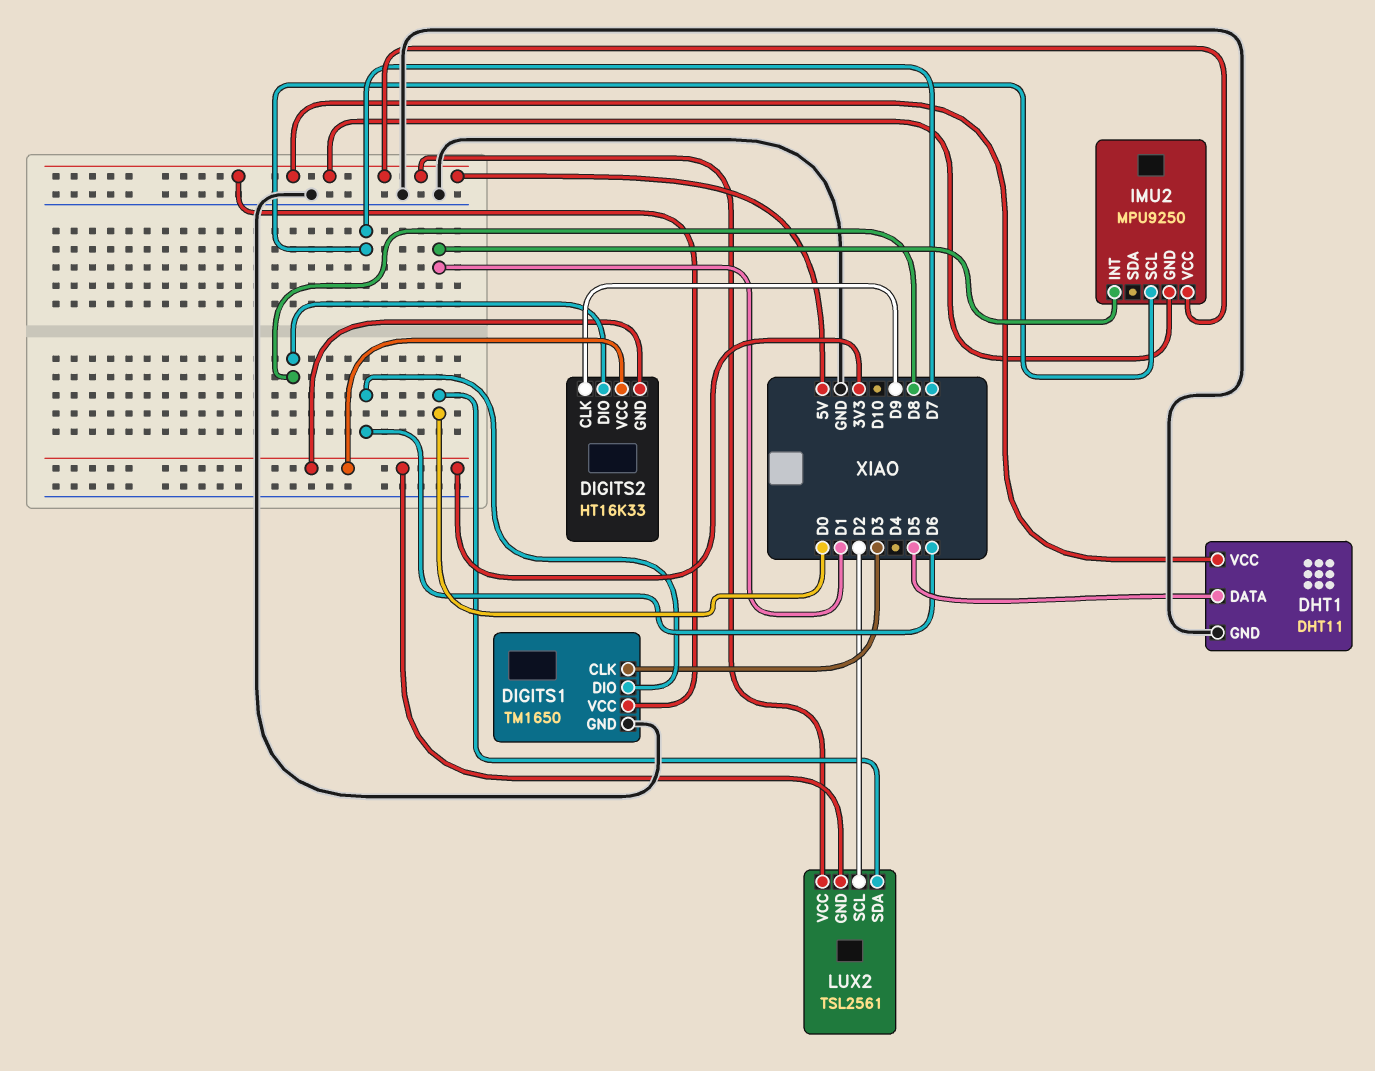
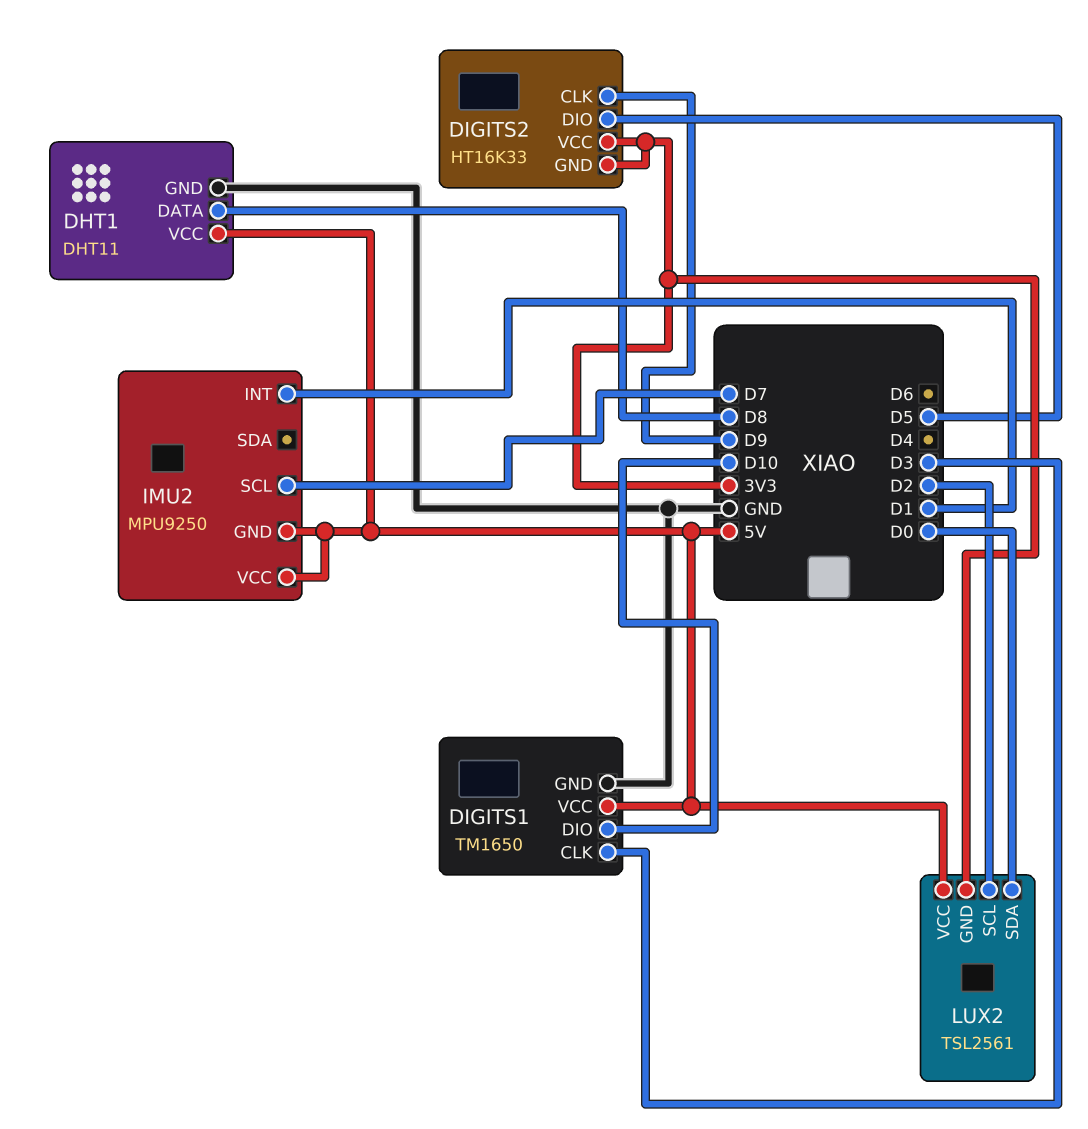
DHT1 pin DATA: D5 -> D8
DIGITS1 pin DIO: D6 -> D10
DIGITS2 pin DIO: D8 -> D5

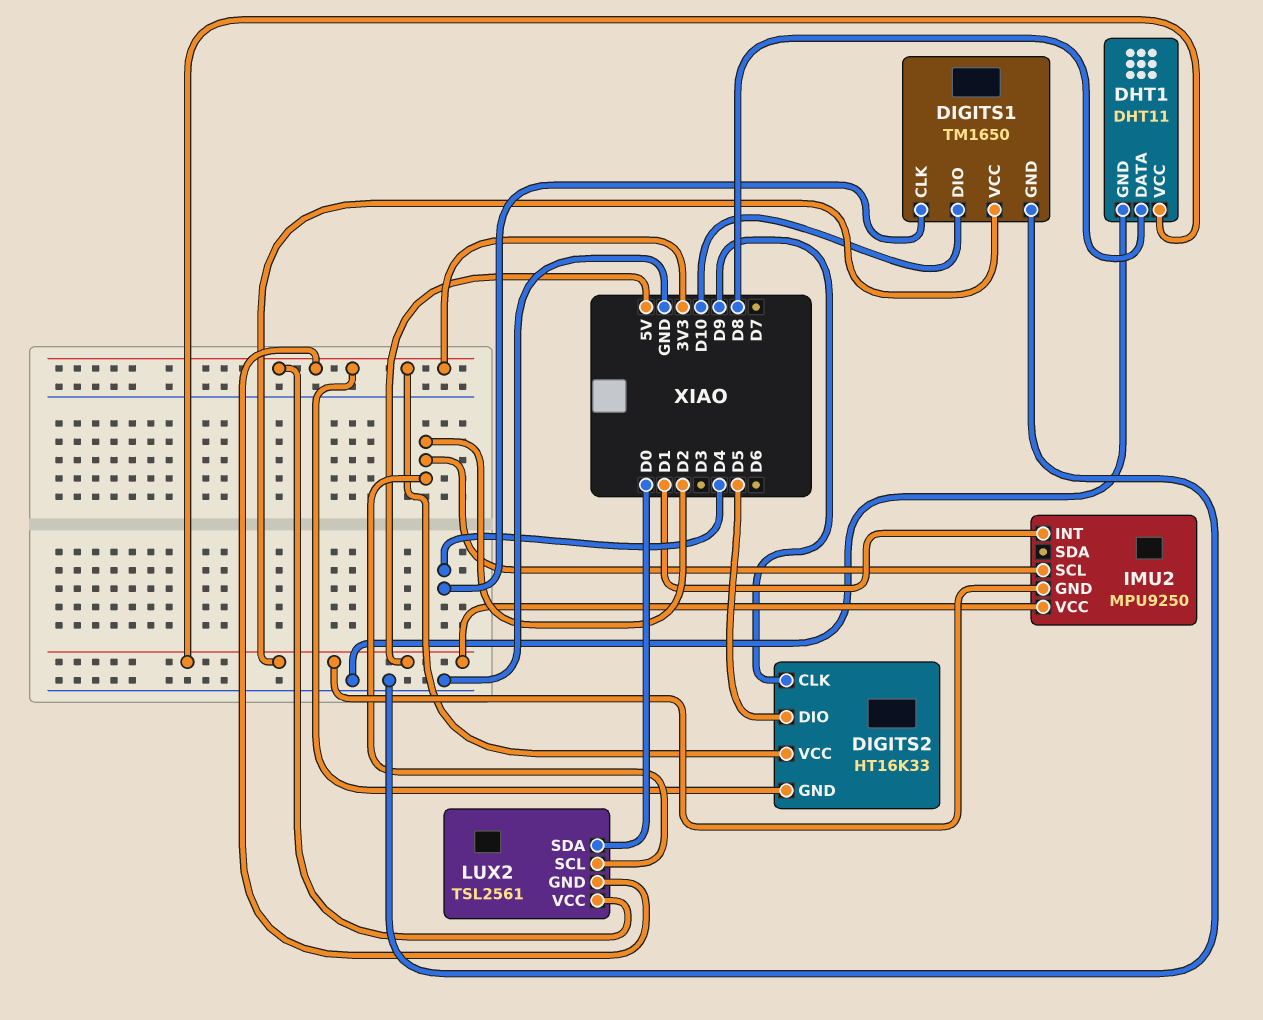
DIGITS1 pin CLK: D3 -> D4
IMU2 pin SCL: D7 -> D2
LUX2 pin VCC: 5V -> 3V3

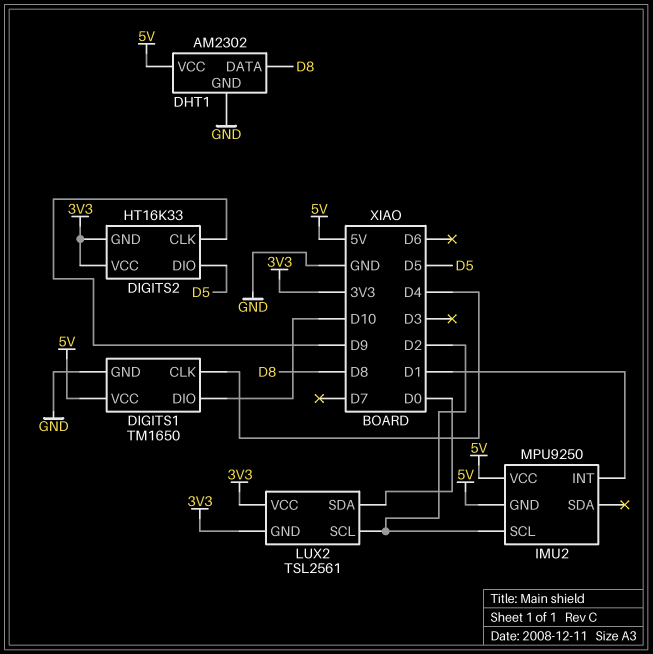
DHT1: DHT11 -> AM2302

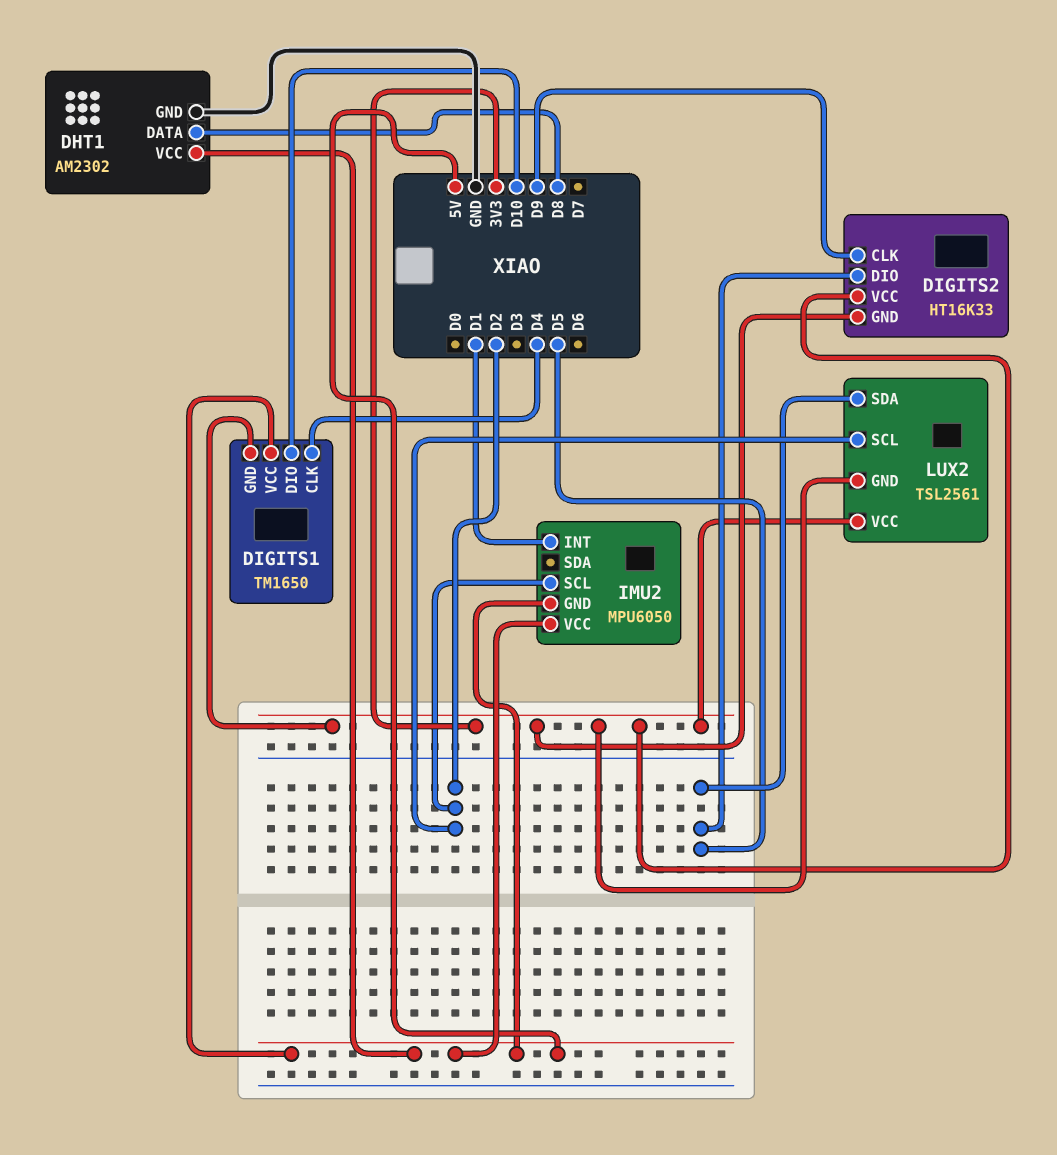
DIGITS1 pin GND: GND -> 3V3
IMU2: MPU9250 -> MPU6050
LUX2 pin SDA: D0 -> D5

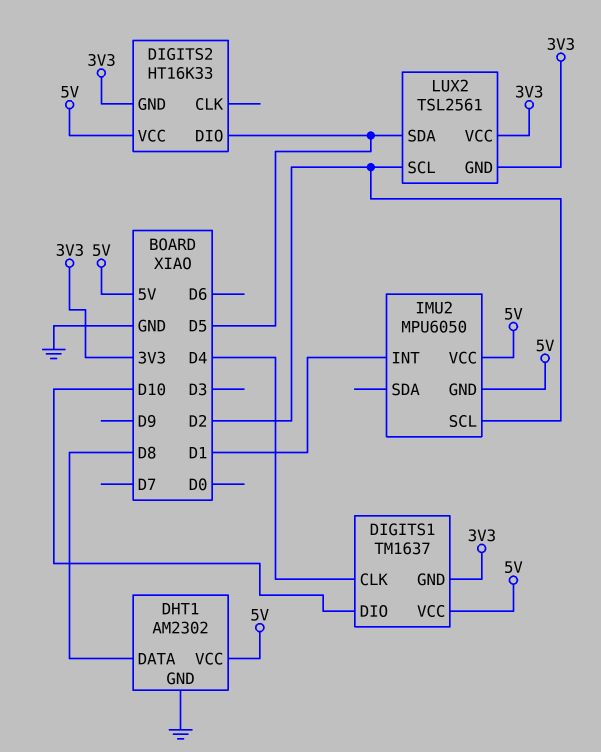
DIGITS1: TM1650 -> TM1637
DIGITS2 pin CLK: D9 -> none
DIGITS2 pin VCC: 3V3 -> 5V

